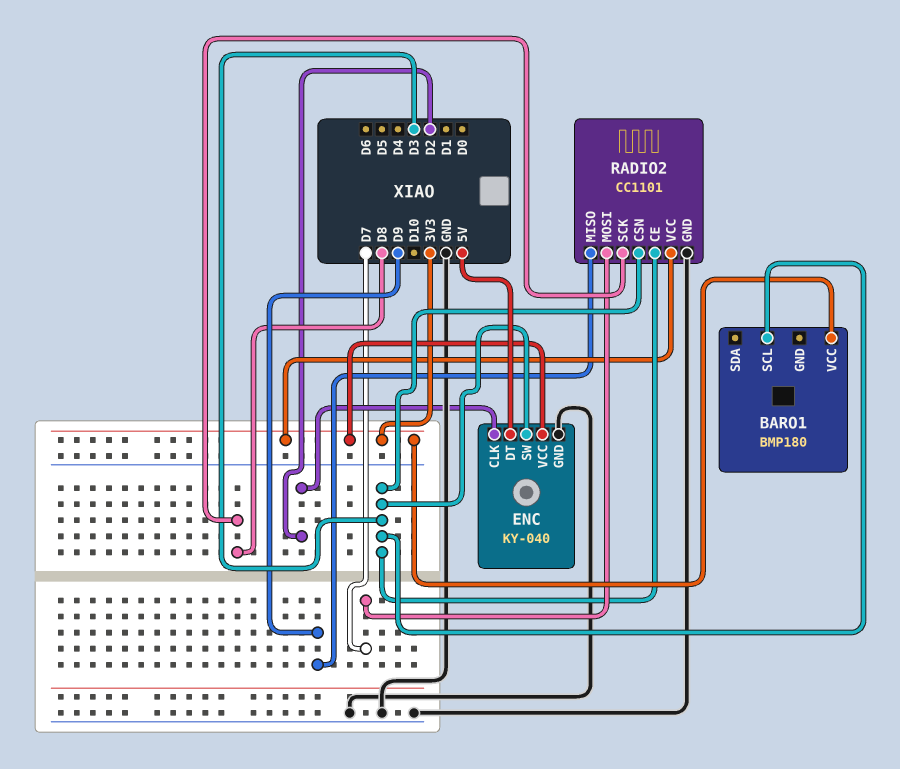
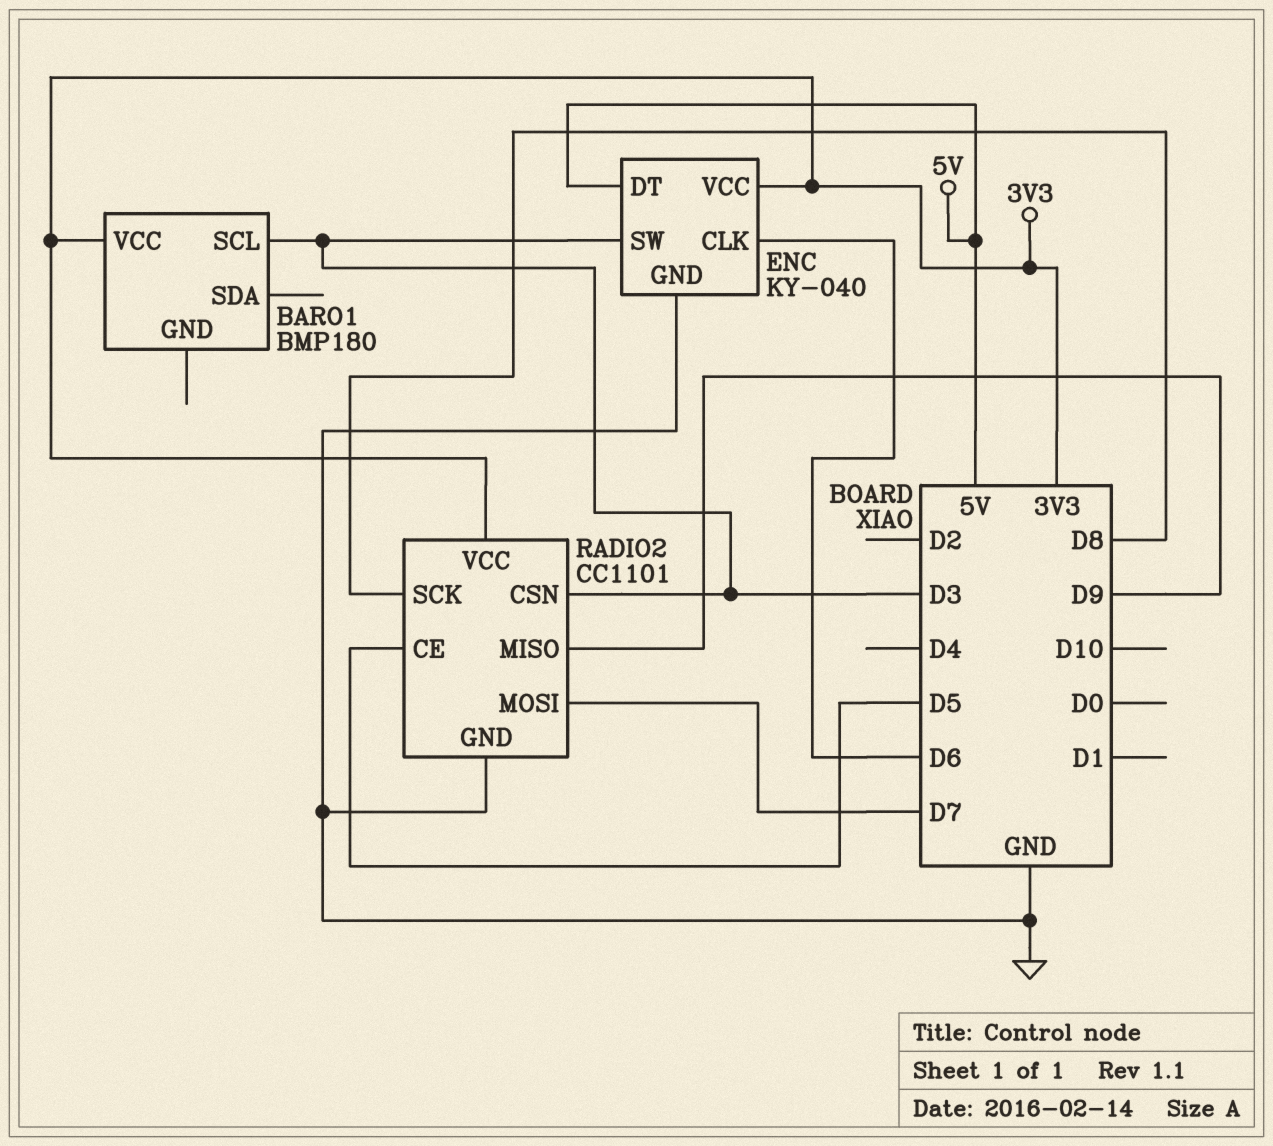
ENC pin CLK: D2 -> D6
RADIO2 pin CE: D3 -> D5

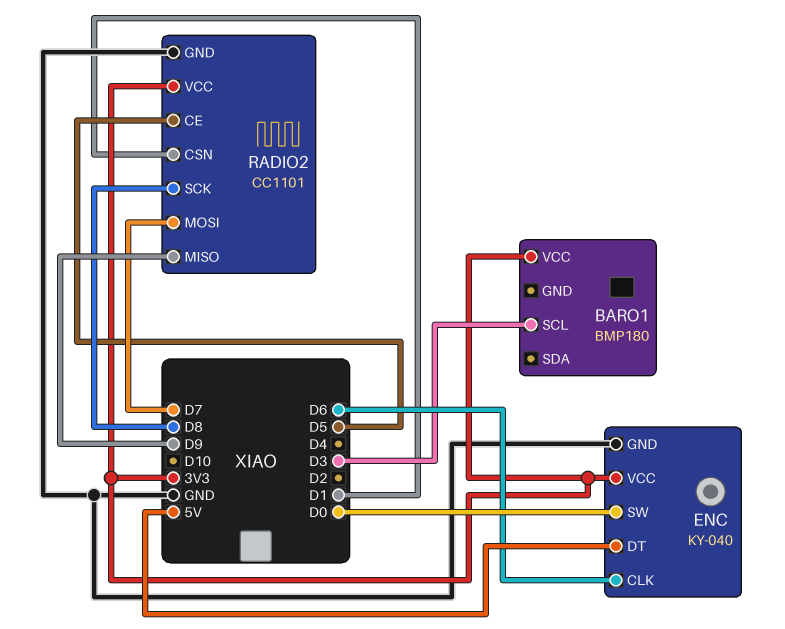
ENC pin SW: D3 -> D0
RADIO2 pin CSN: D3 -> D1

